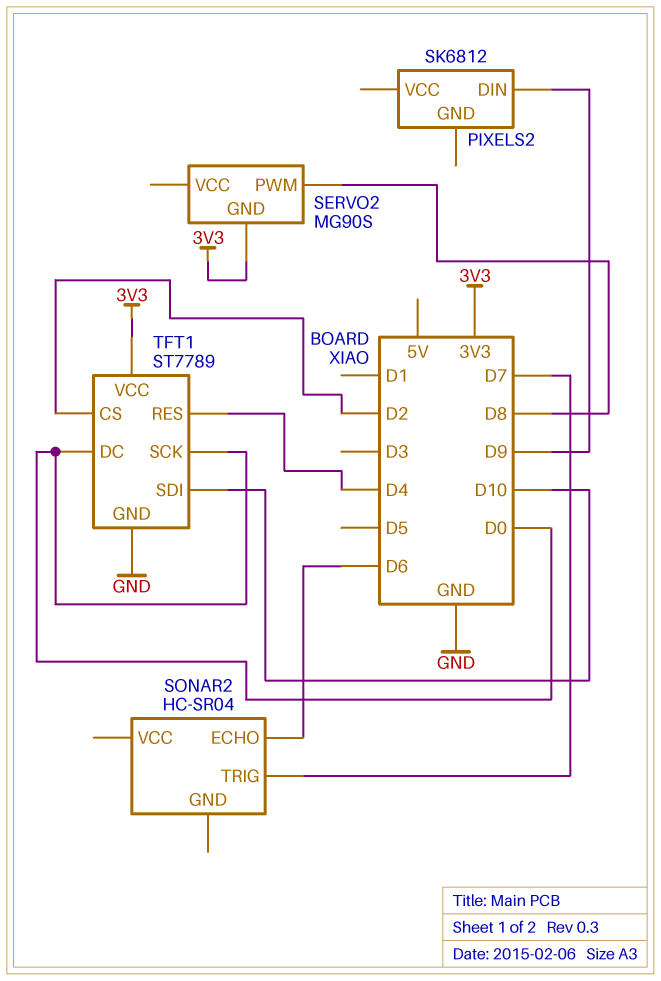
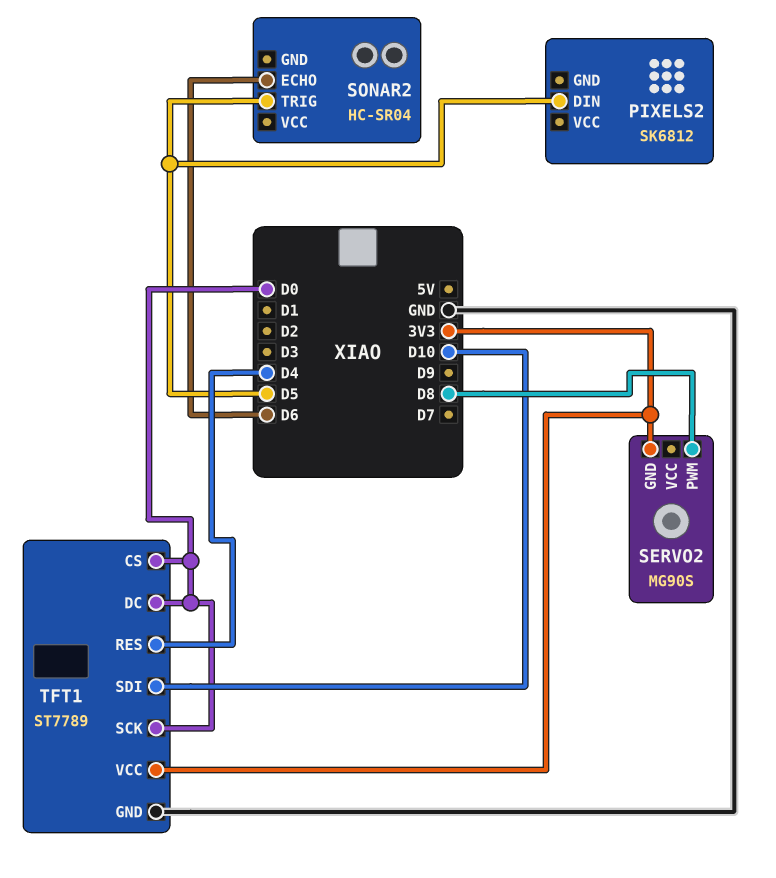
PIXELS2 pin DIN: D9 -> D5
SONAR2 pin TRIG: D7 -> D5
TFT1 pin CS: D2 -> D0

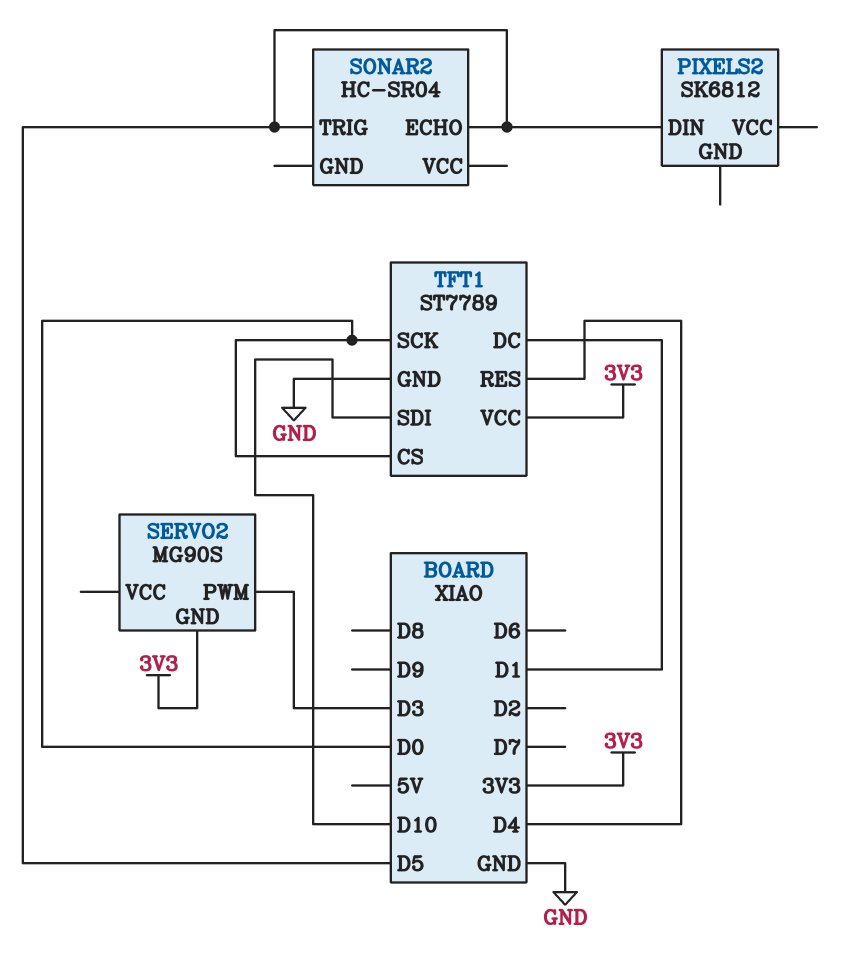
SERVO2 pin PWM: D8 -> D3
SONAR2 pin ECHO: D6 -> D5
TFT1 pin DC: D0 -> D1

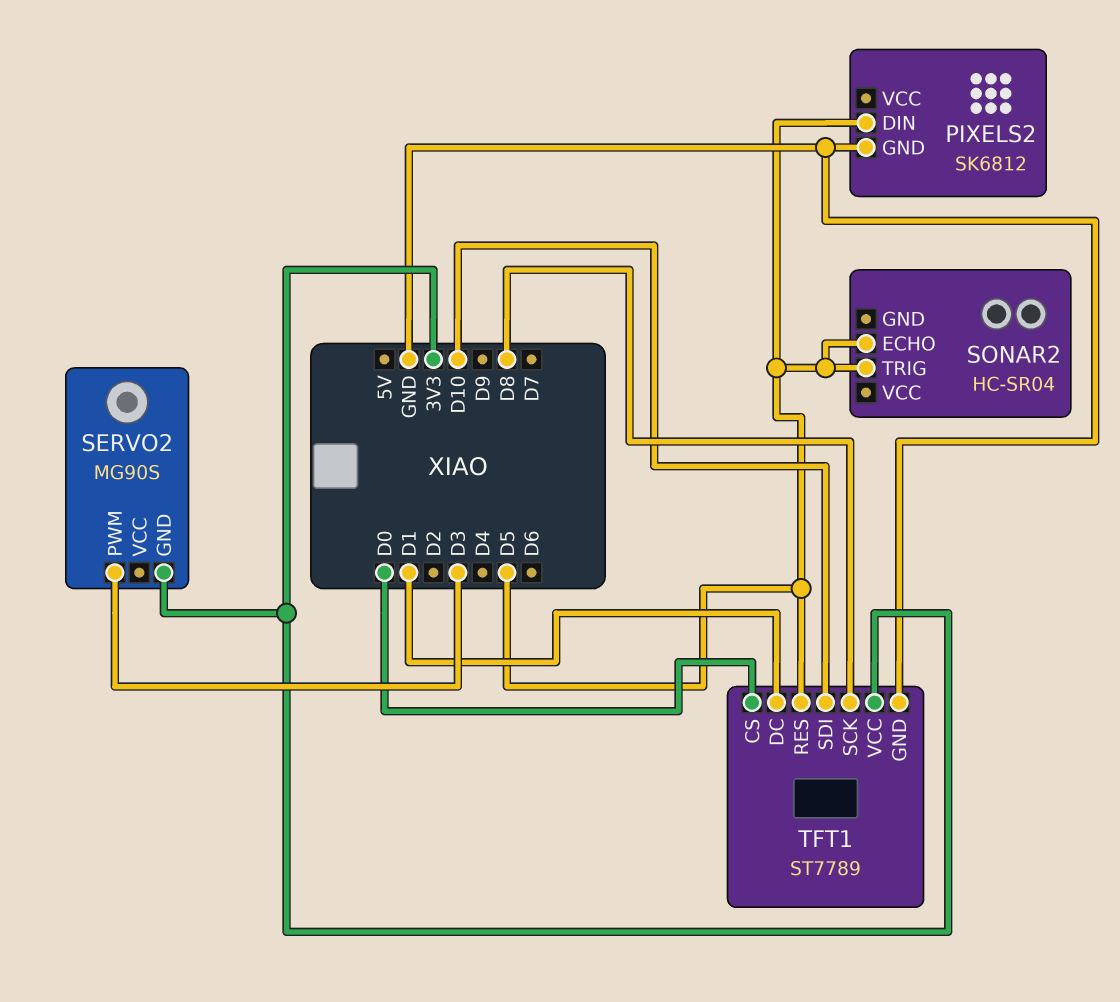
PIXELS2 pin GND: none -> GND
TFT1 pin RES: D4 -> D5
TFT1 pin SCK: D0 -> D8

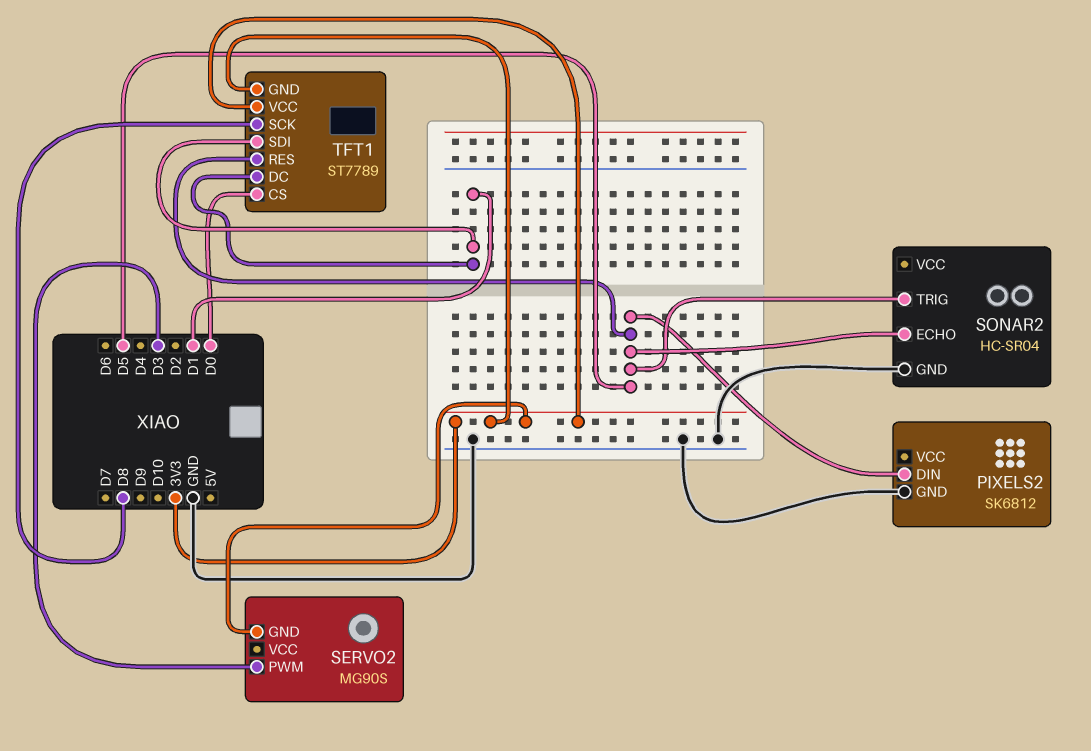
SONAR2 pin GND: none -> GND
TFT1 pin GND: GND -> 3V3
TFT1 pin SDI: D10 -> D1

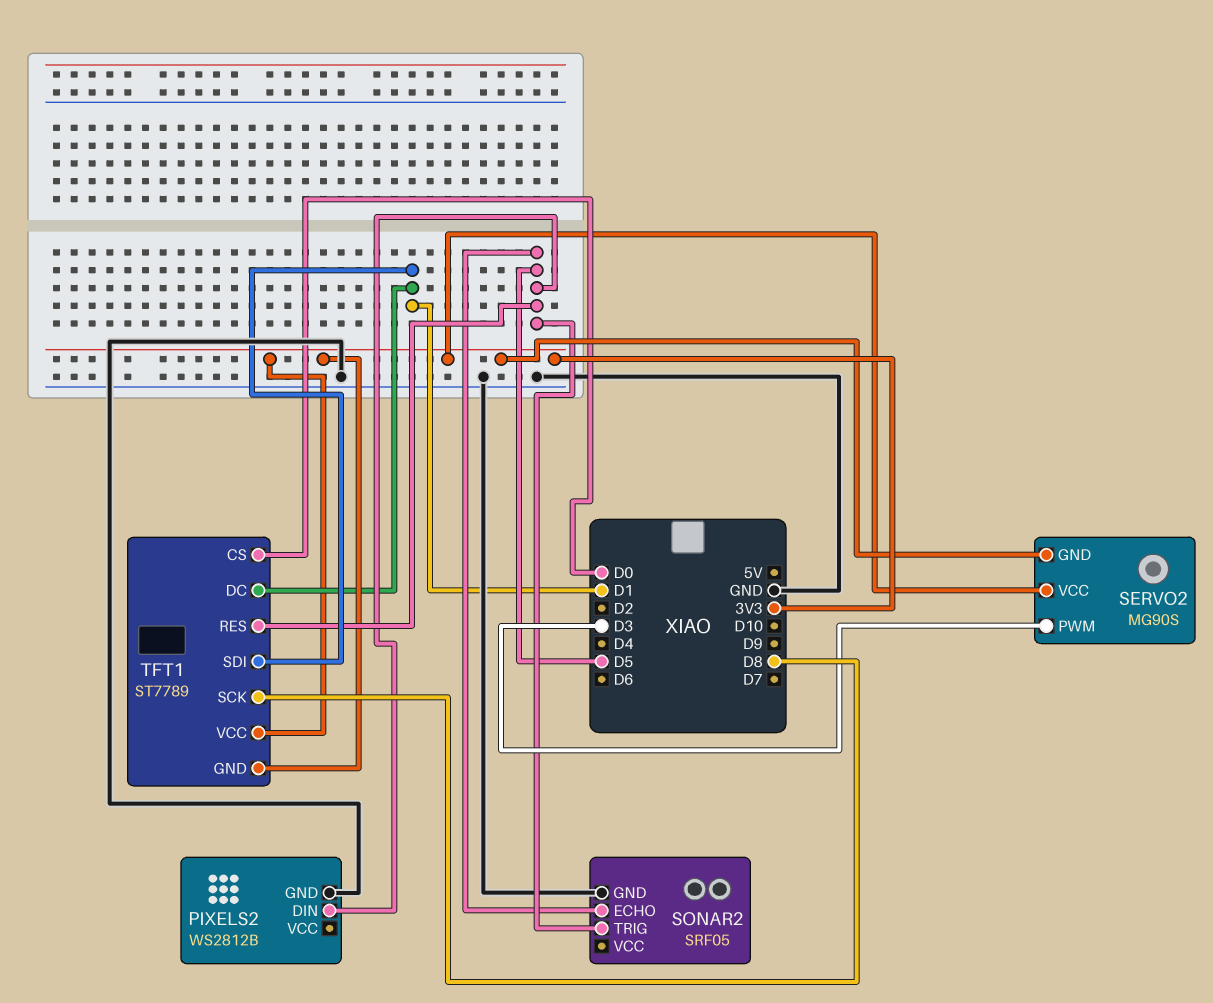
PIXELS2: SK6812 -> WS2812B
SERVO2 pin VCC: none -> 3V3
SONAR2: HC-SR04 -> SRF05

